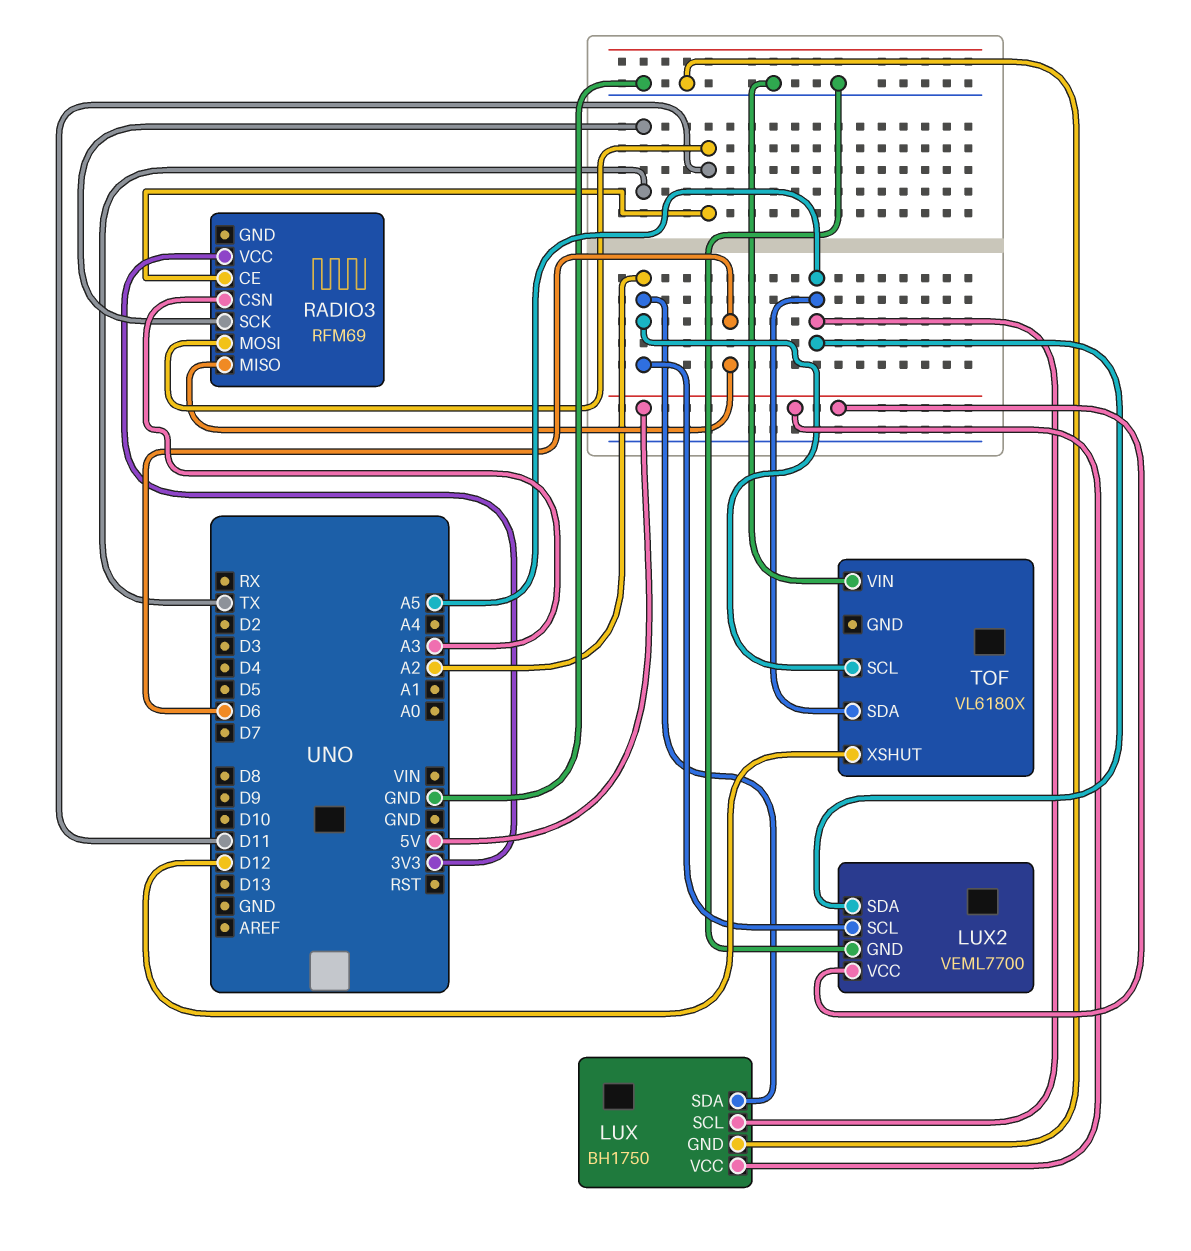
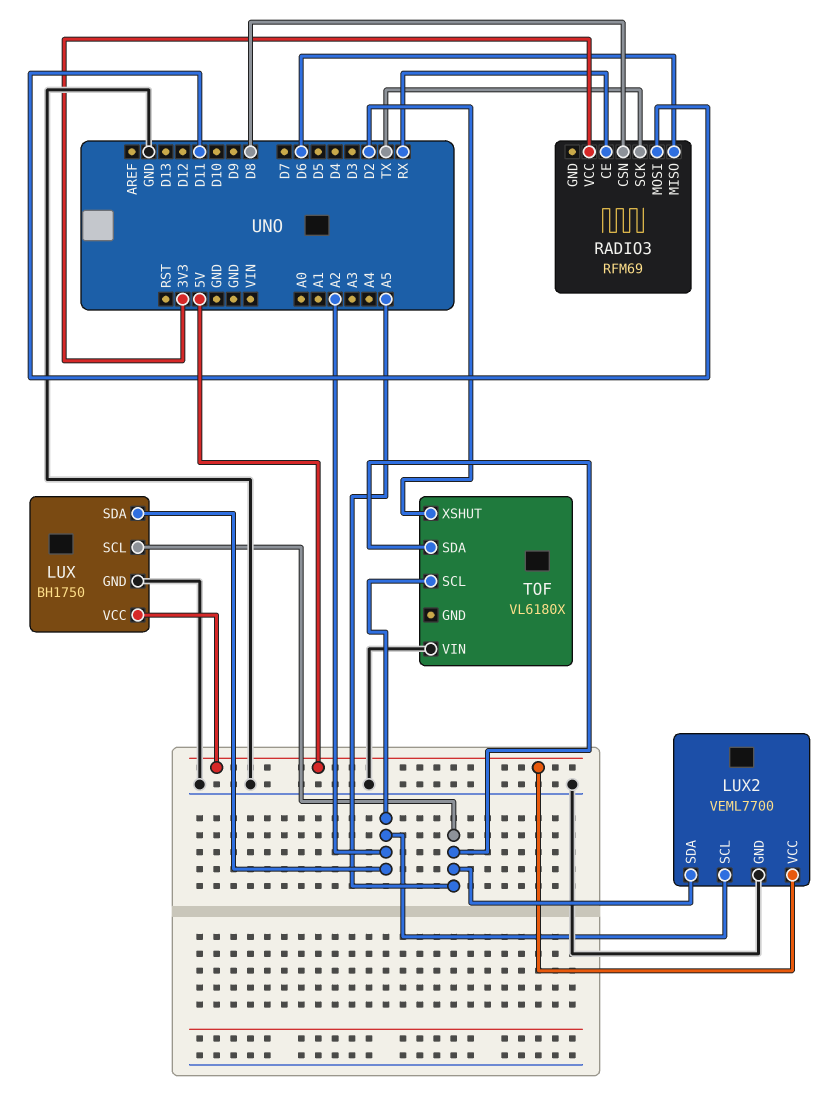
RADIO3 pin CE: D11 -> RX
RADIO3 pin CSN: A3 -> D8
TOF pin XSHUT: D12 -> D2

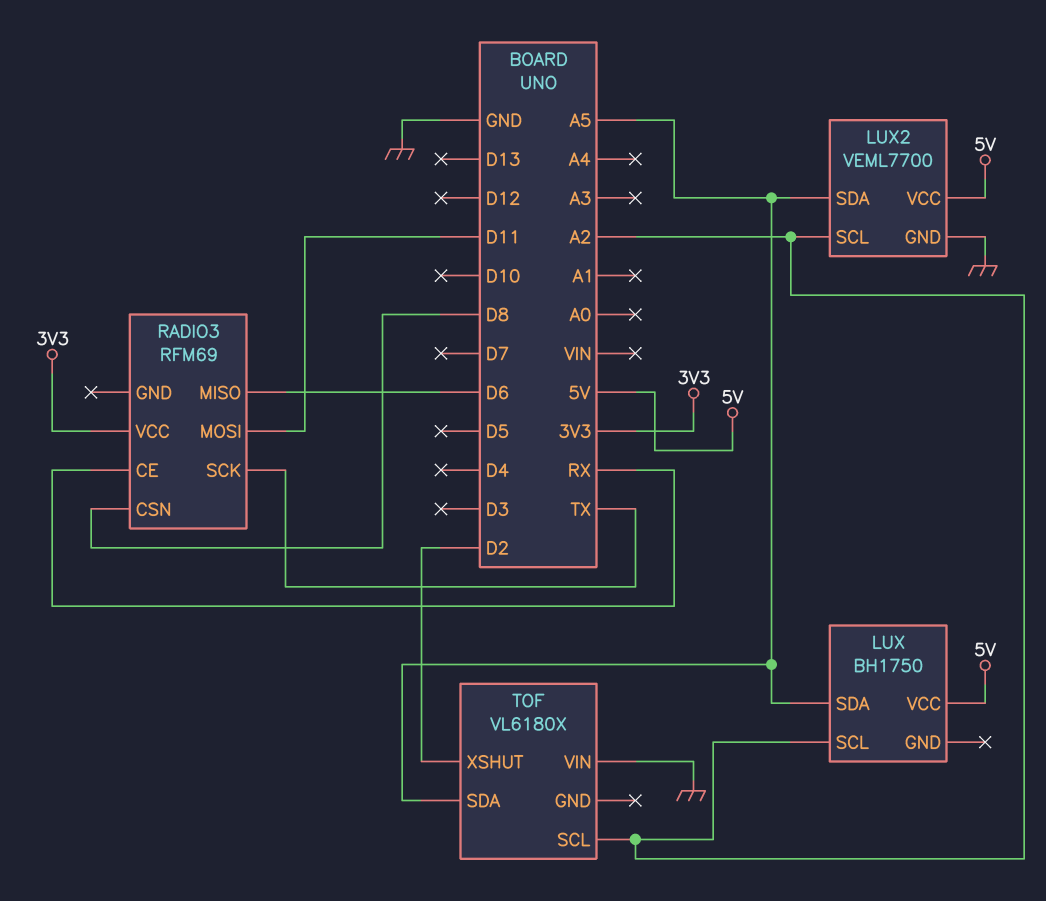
LUX pin GND: GND -> none
LUX pin SCL: A5 -> A2
LUX pin SDA: A2 -> A5

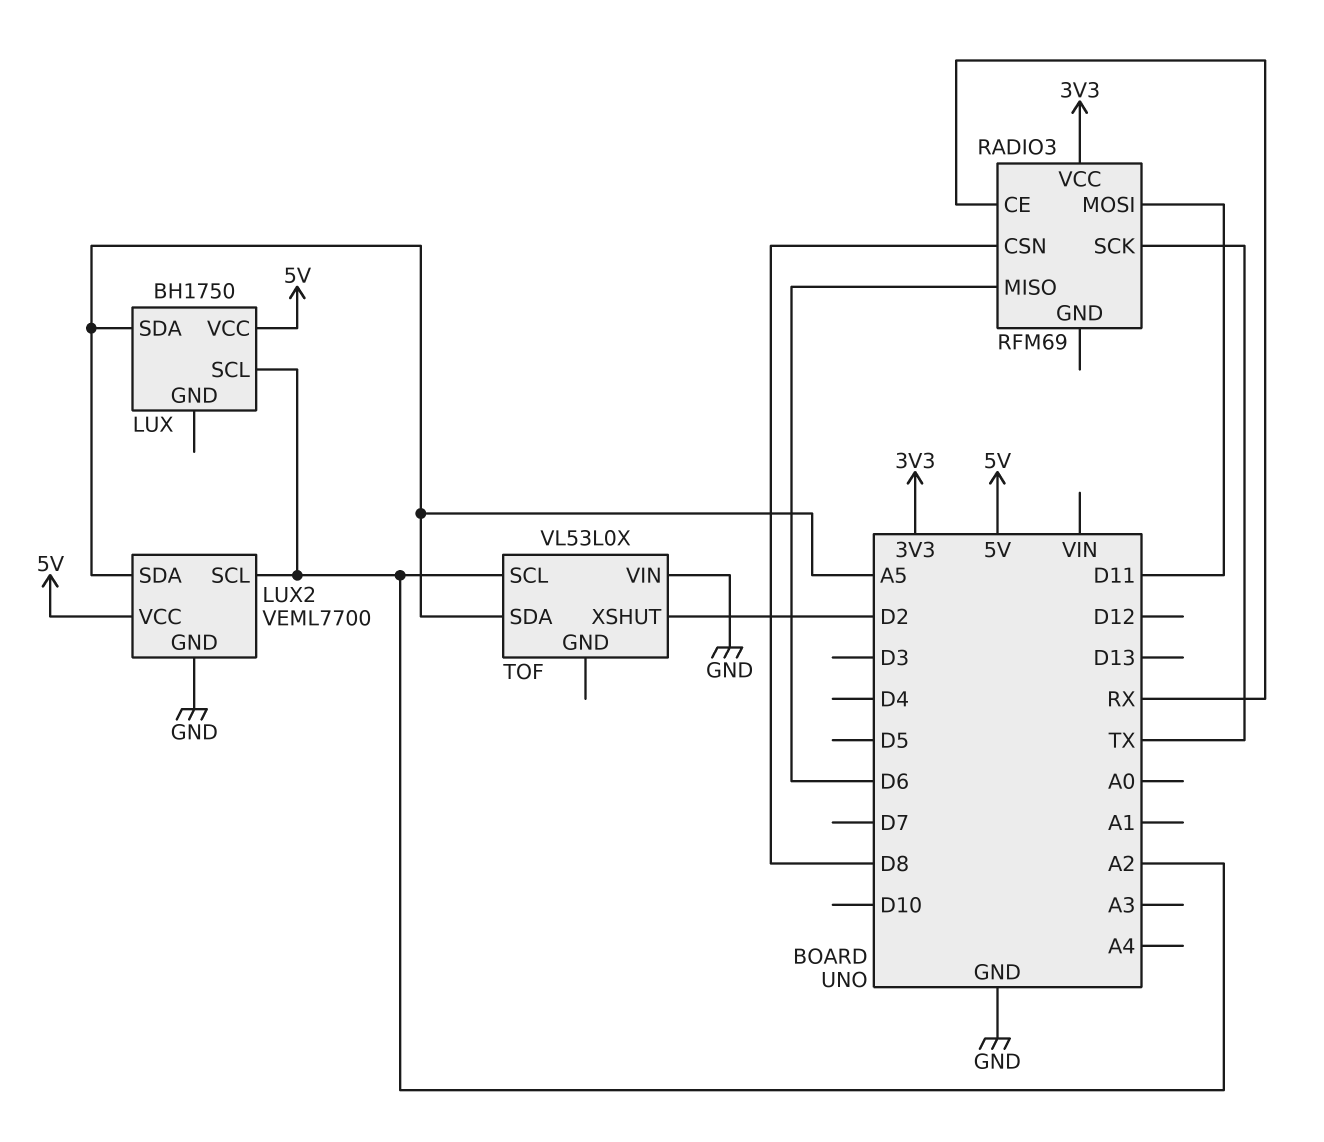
TOF: VL6180X -> VL53L0X

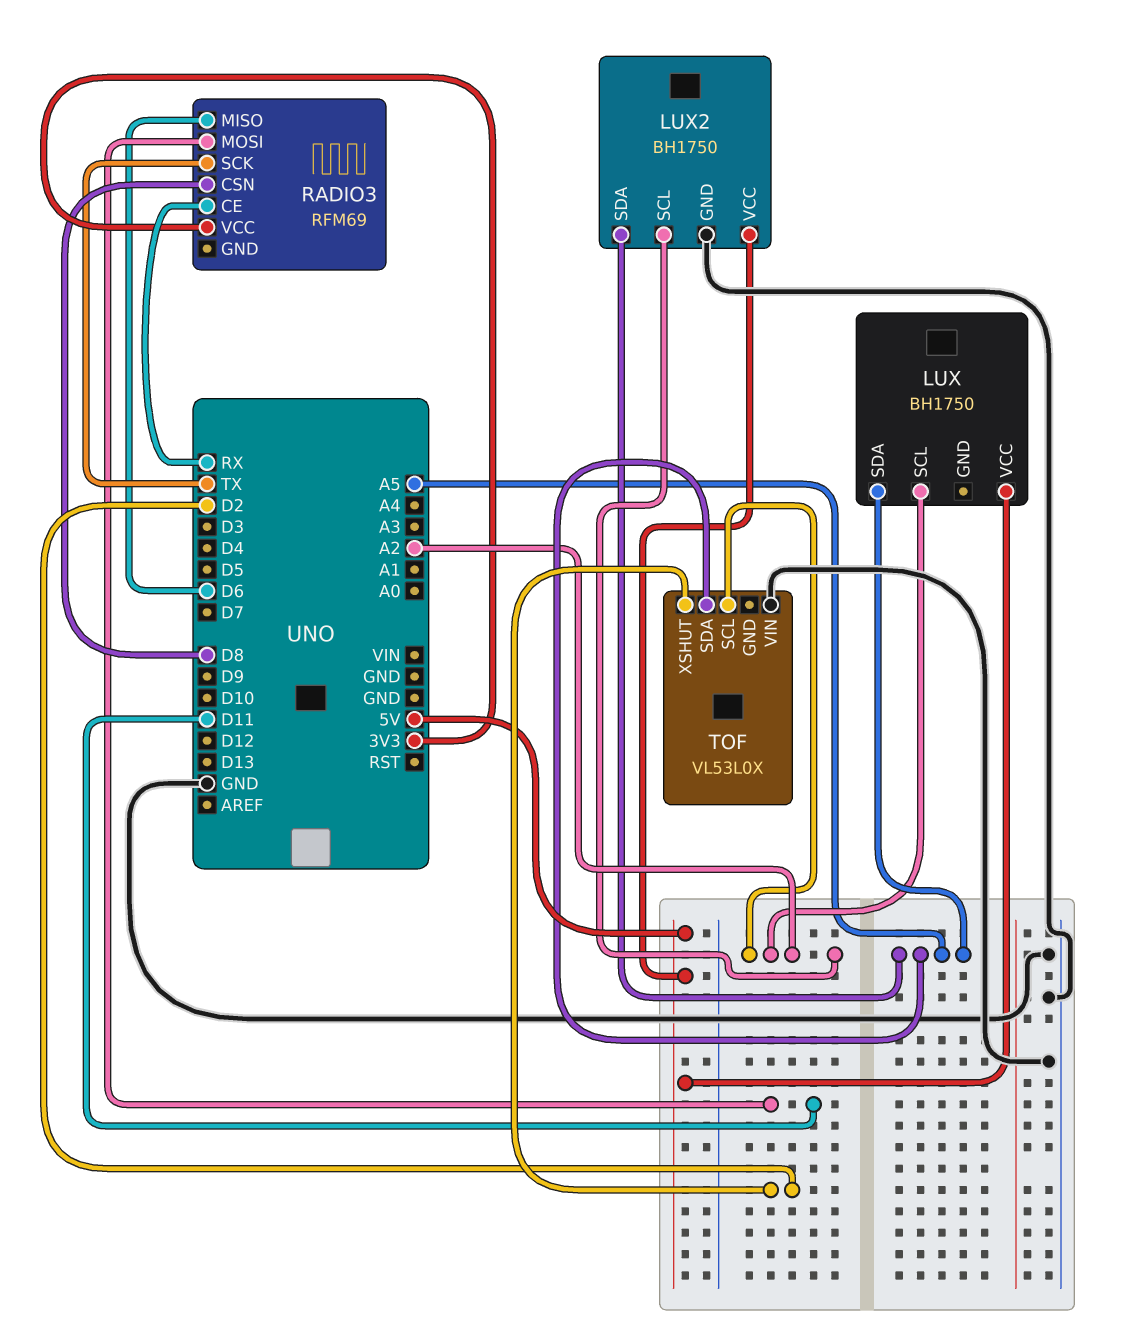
LUX2: VEML7700 -> BH1750

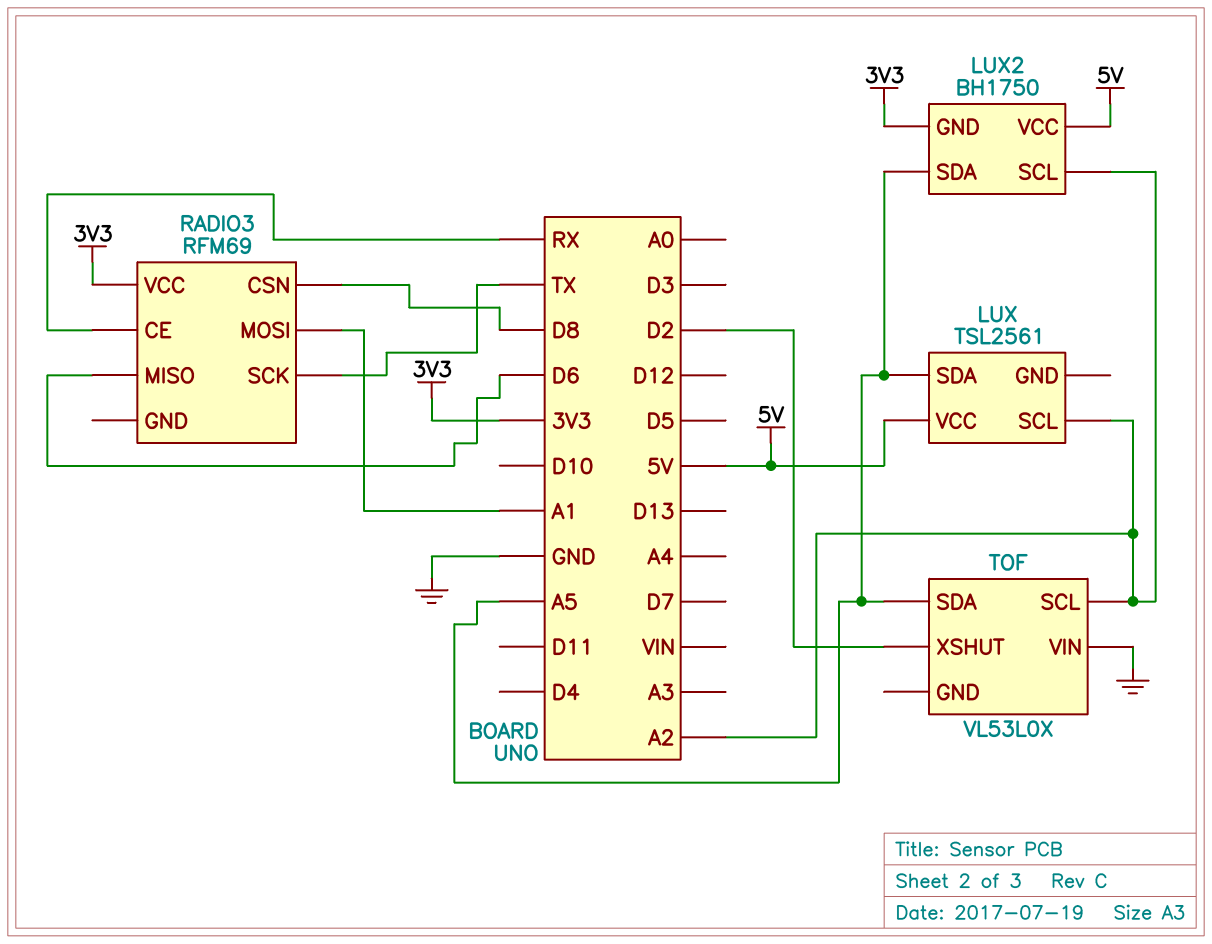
LUX: BH1750 -> TSL2561
LUX2 pin GND: GND -> 3V3
RADIO3 pin MOSI: D11 -> A1

